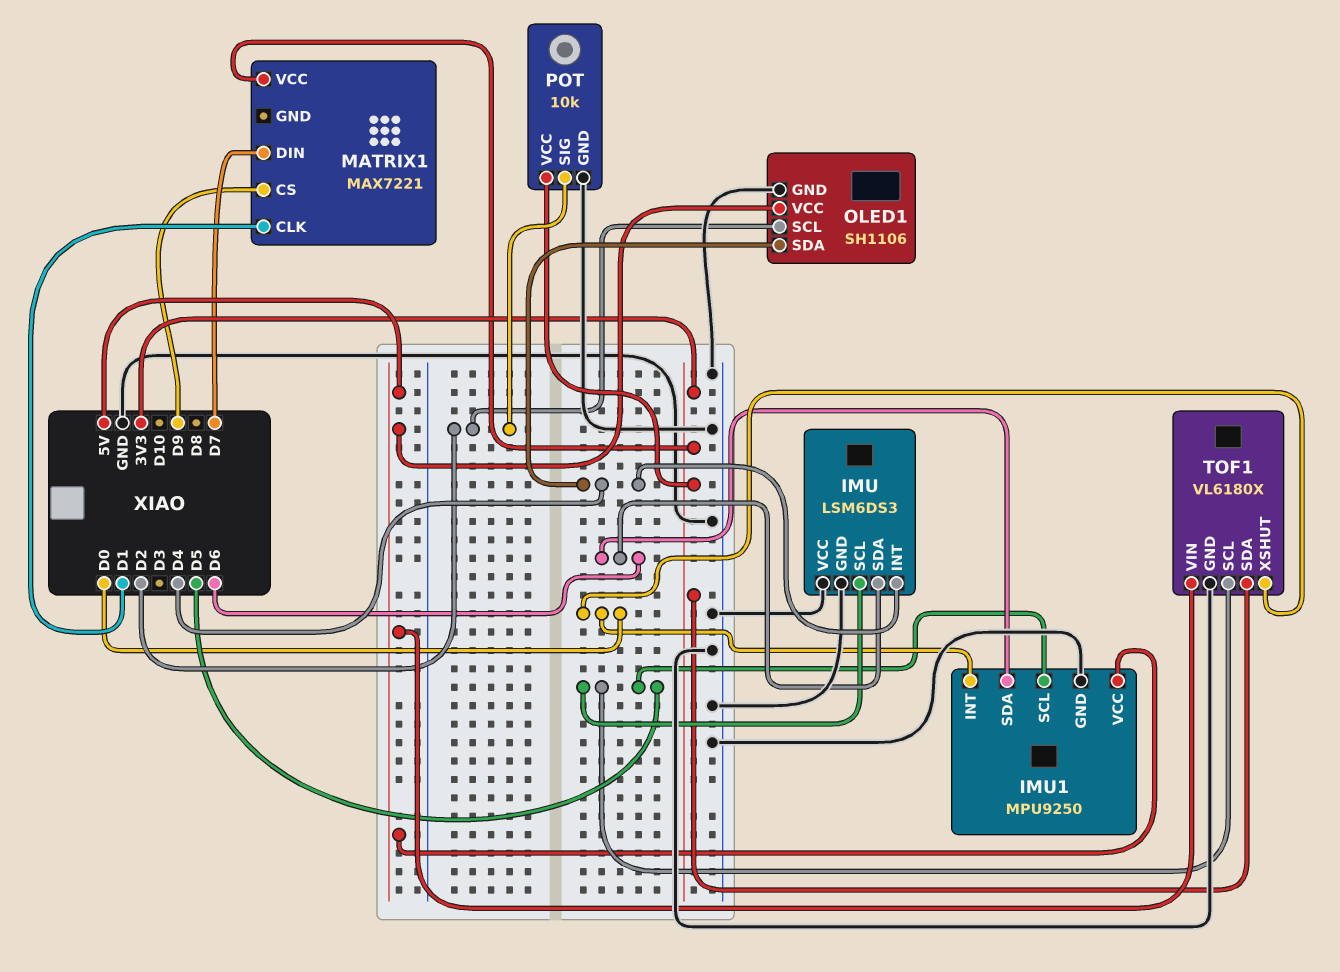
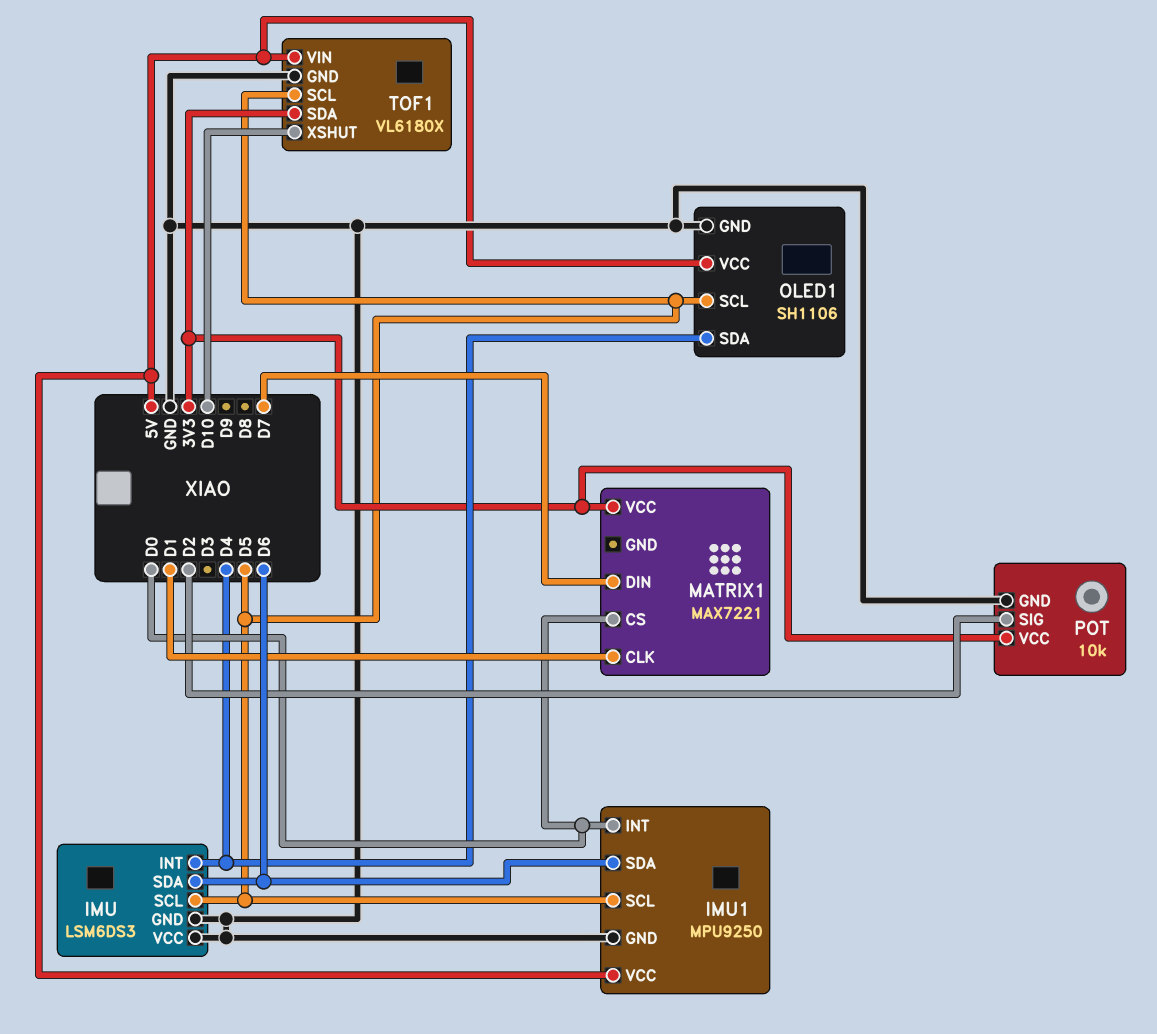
MATRIX1 pin CS: D9 -> D0
OLED1 pin SCL: D2 -> D5
TOF1 pin XSHUT: D0 -> D10

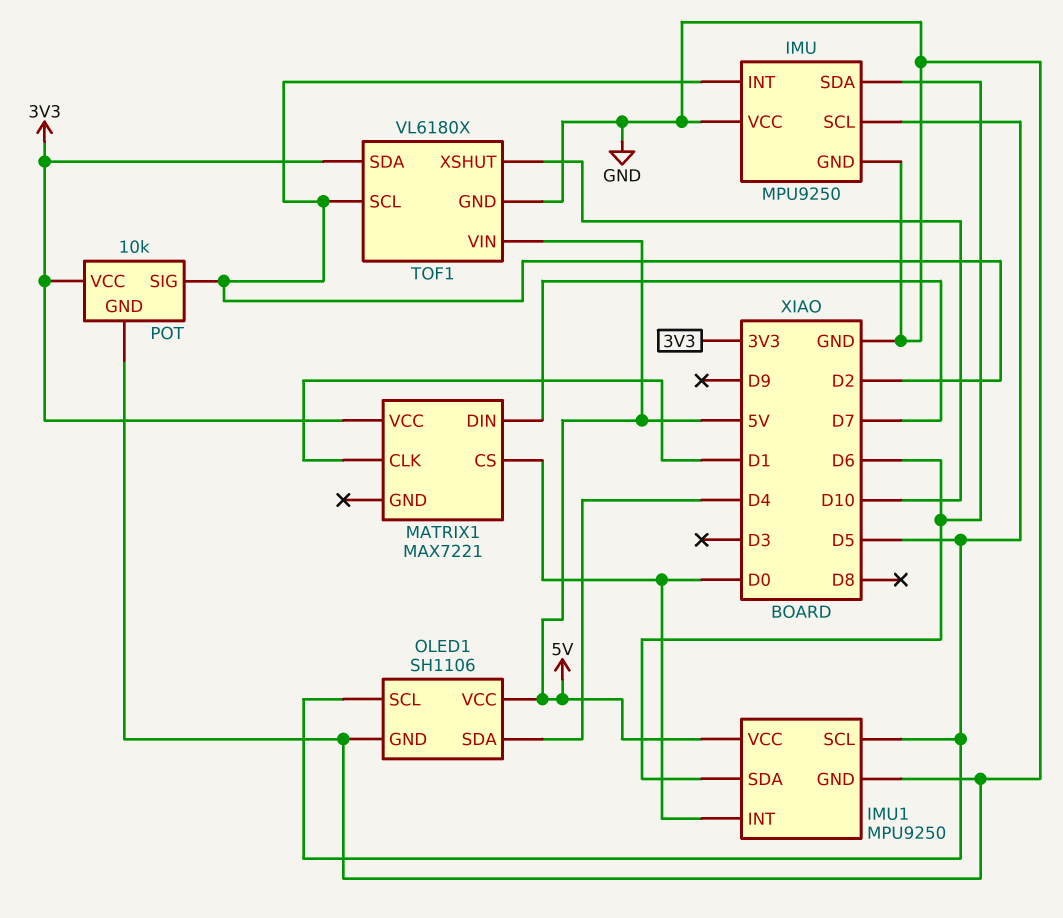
IMU: LSM6DS3 -> MPU9250
IMU pin INT: D4 -> D2
TOF1 pin SCL: D5 -> D2

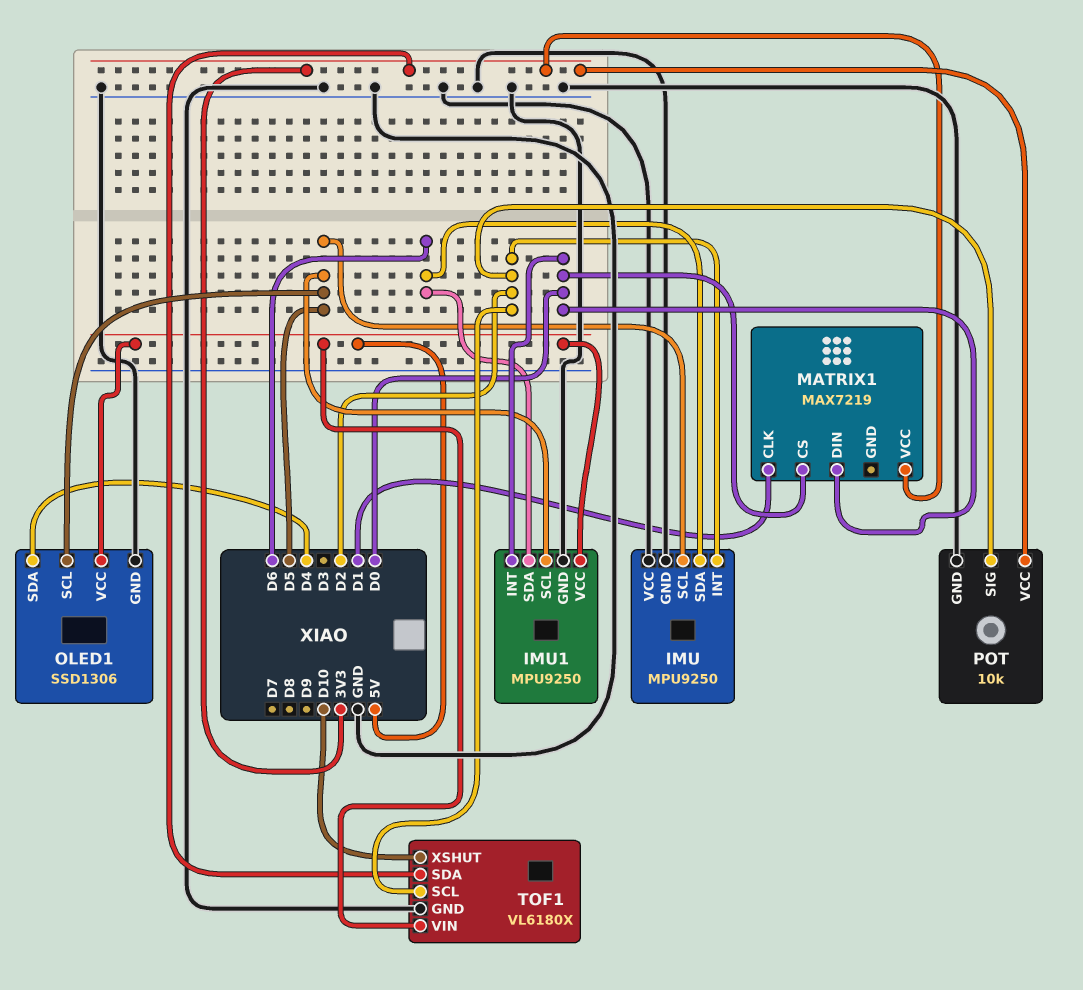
MATRIX1: MAX7221 -> MAX7219
MATRIX1 pin DIN: D7 -> D0
OLED1: SH1106 -> SSD1306

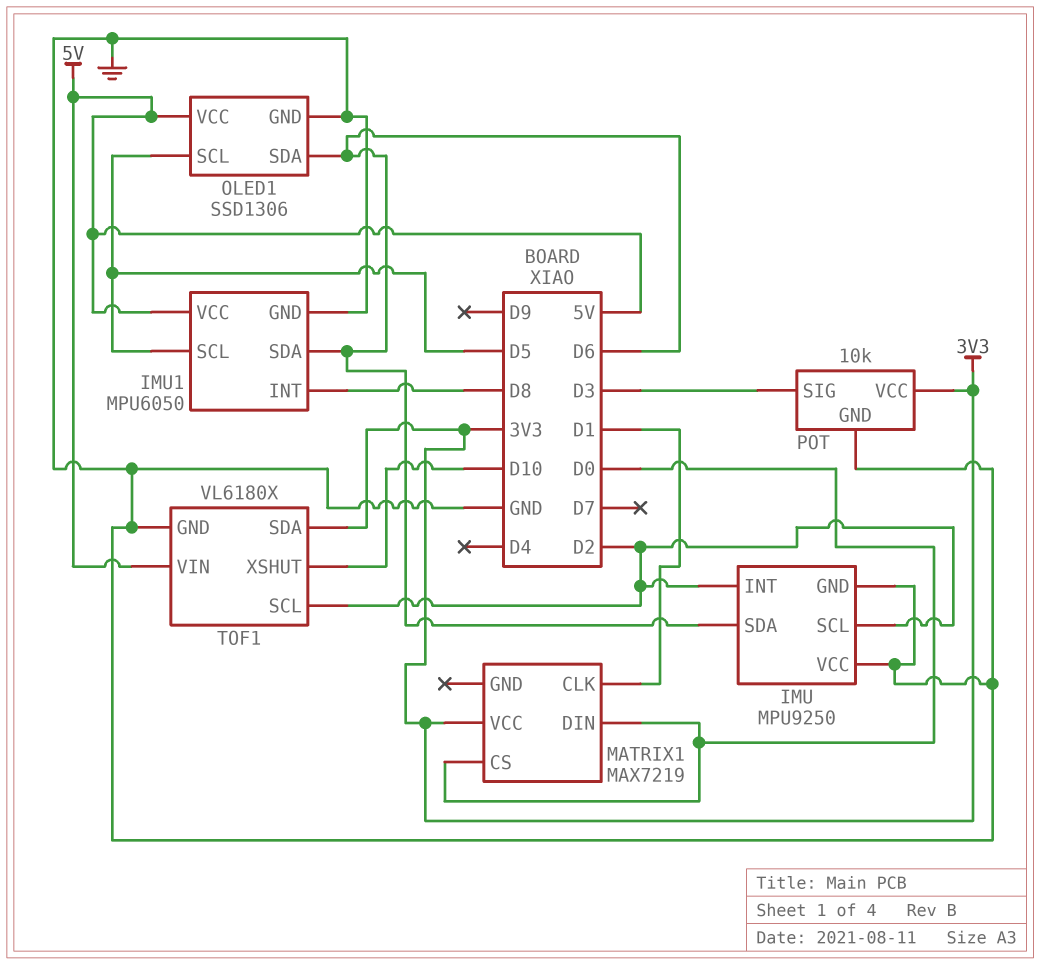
IMU pin SCL: D5 -> D2
IMU1: MPU9250 -> MPU6050
IMU1 pin INT: D0 -> D8
OLED1 pin SDA: D4 -> D6
POT pin SIG: D2 -> D3

